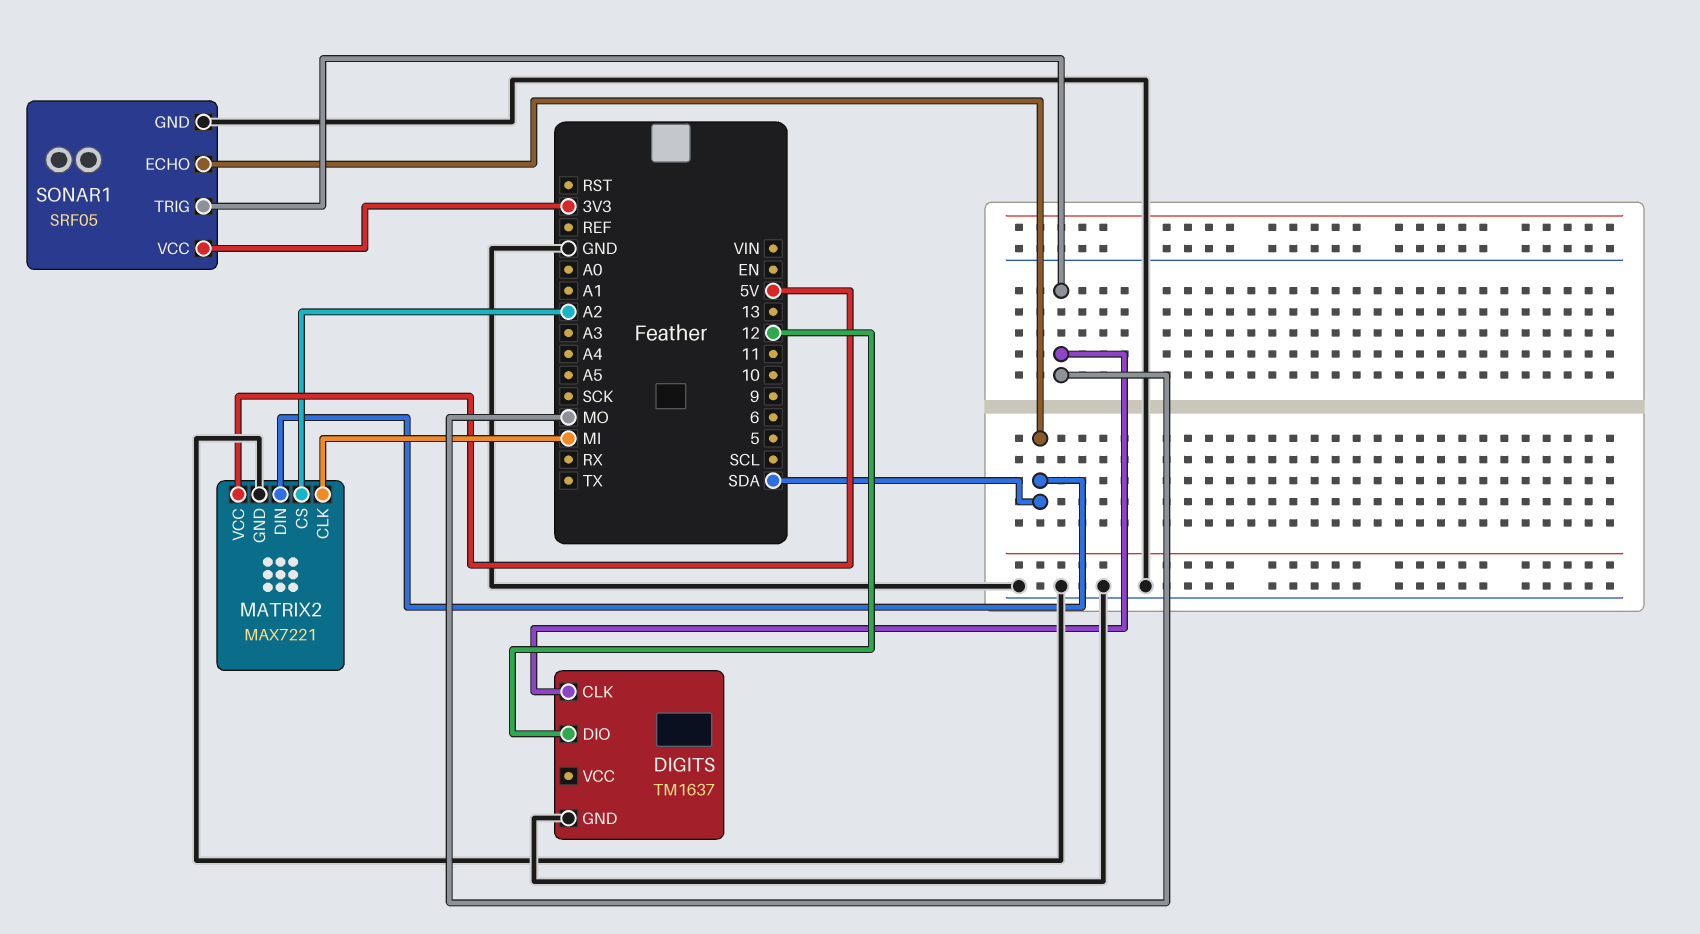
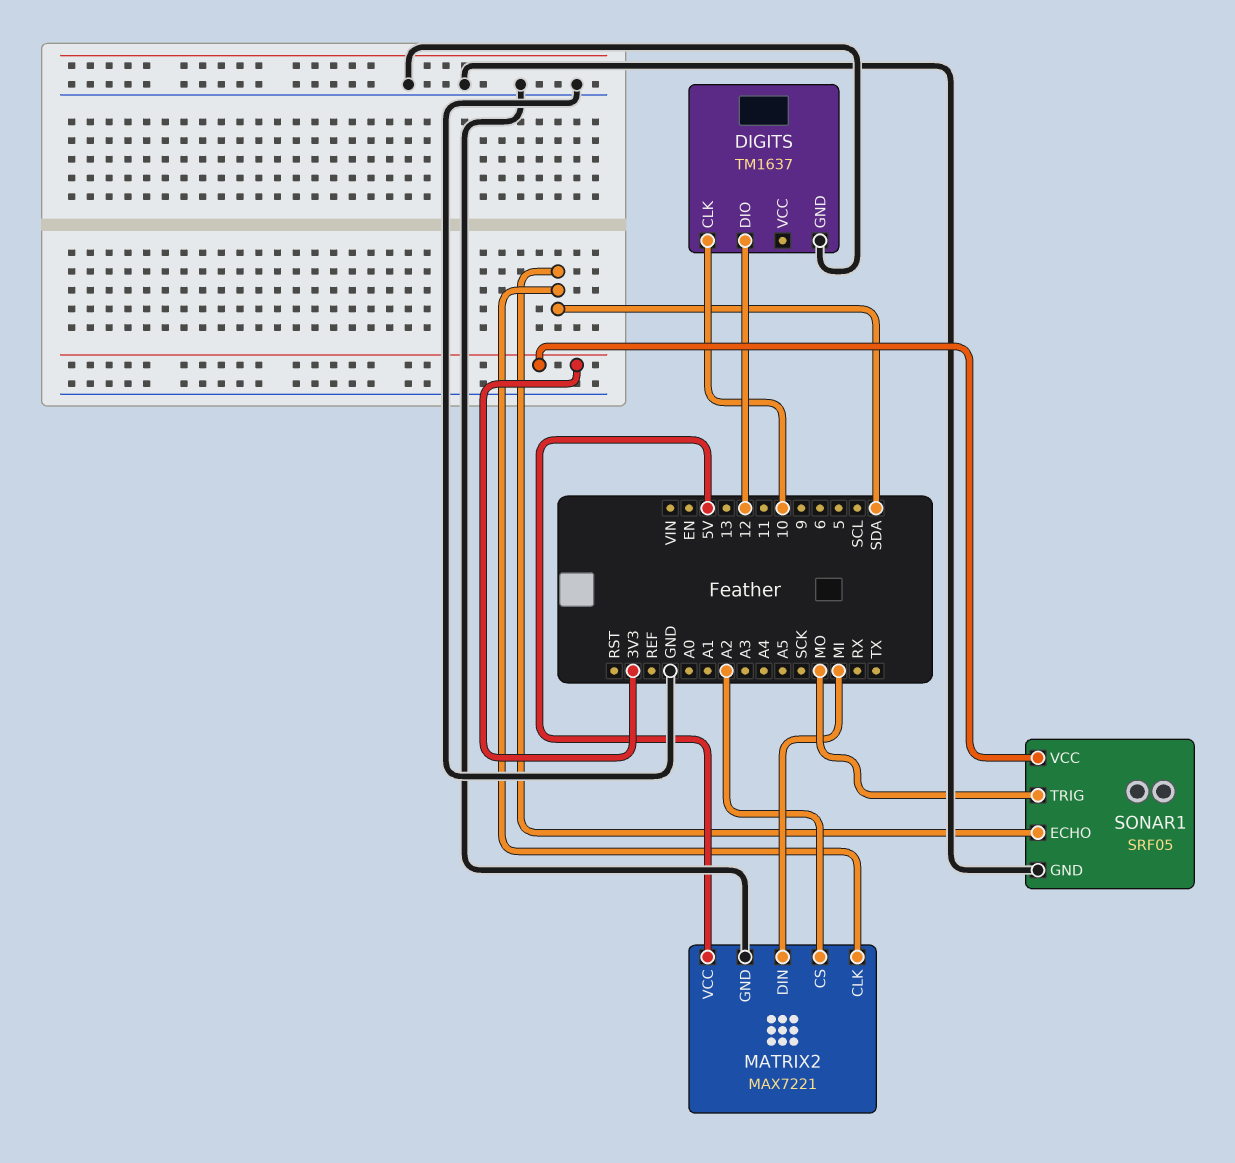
DIGITS pin CLK: MO -> 10
MATRIX2 pin CLK: MI -> SDA
MATRIX2 pin DIN: SDA -> MI

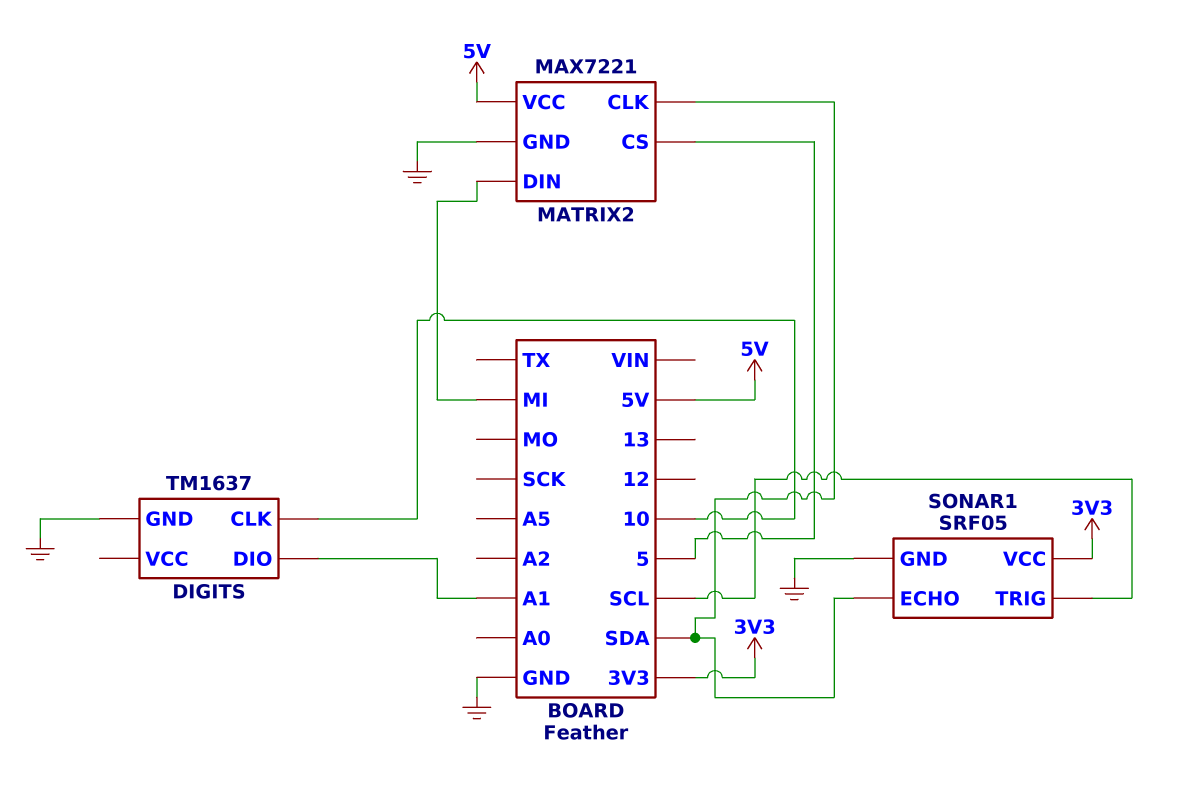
DIGITS pin DIO: 12 -> A1
MATRIX2 pin CS: A2 -> 5
SONAR1 pin TRIG: MO -> SCL

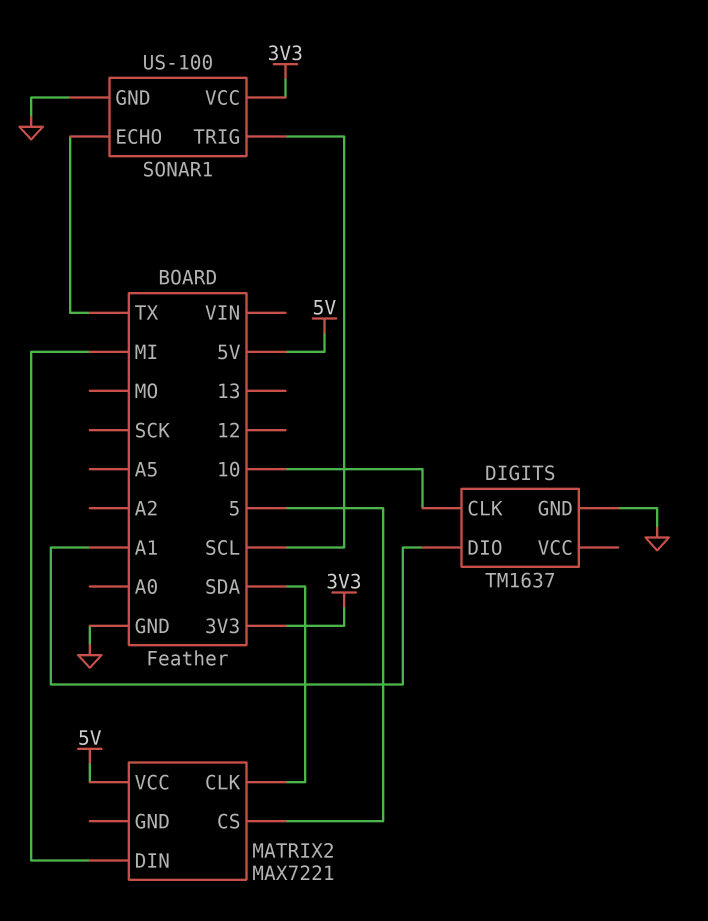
MATRIX2 pin GND: GND -> none
SONAR1: SRF05 -> US-100
SONAR1 pin ECHO: SDA -> TX

